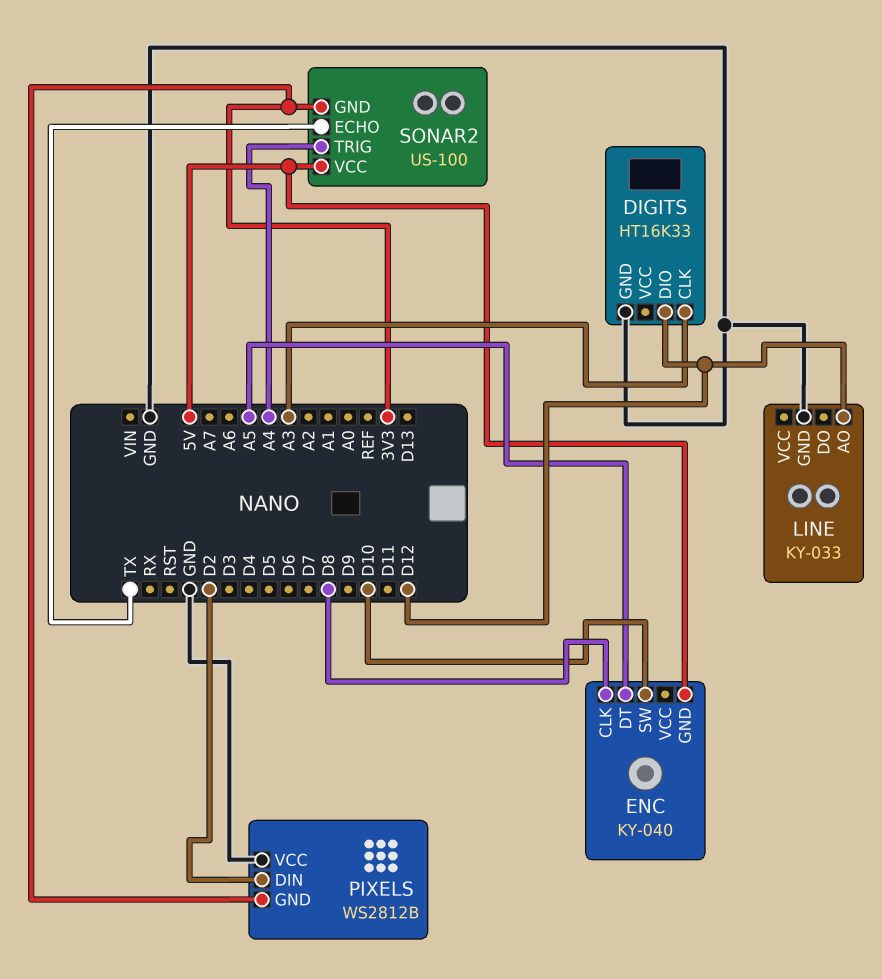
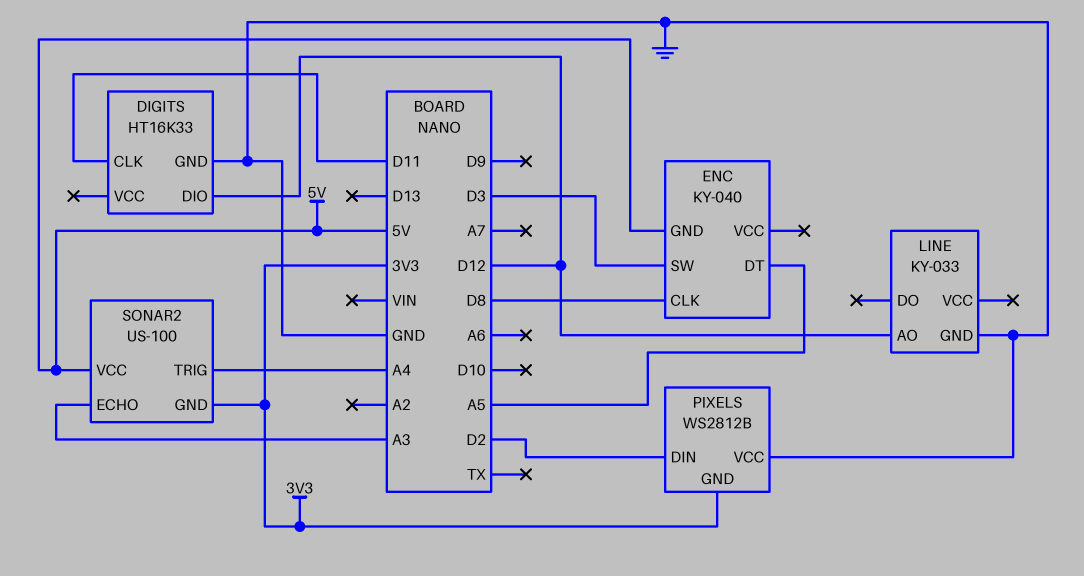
DIGITS pin CLK: A3 -> D11
ENC pin SW: D10 -> D3
SONAR2 pin ECHO: TX -> A3

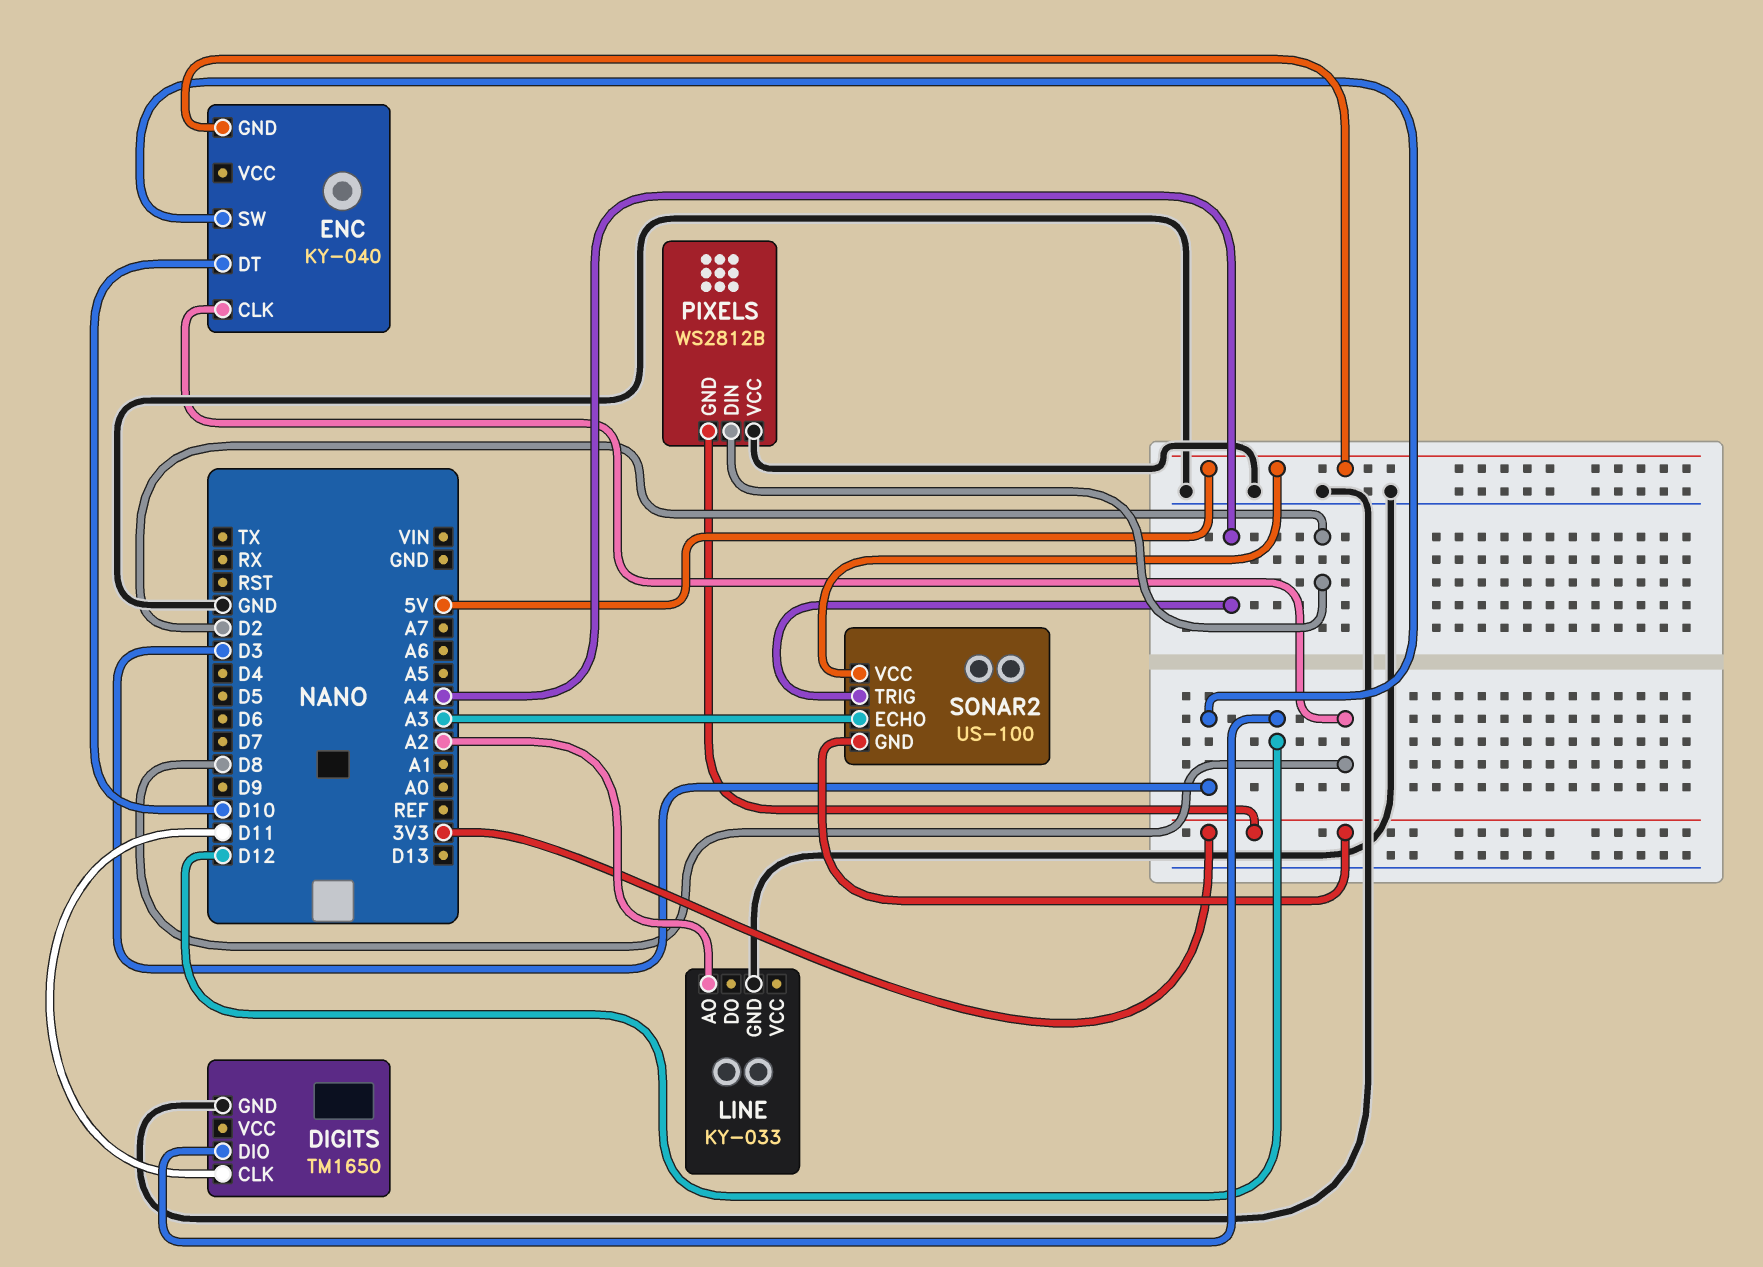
DIGITS: HT16K33 -> TM1650
ENC pin DT: A5 -> D10
LINE pin AO: D12 -> A2

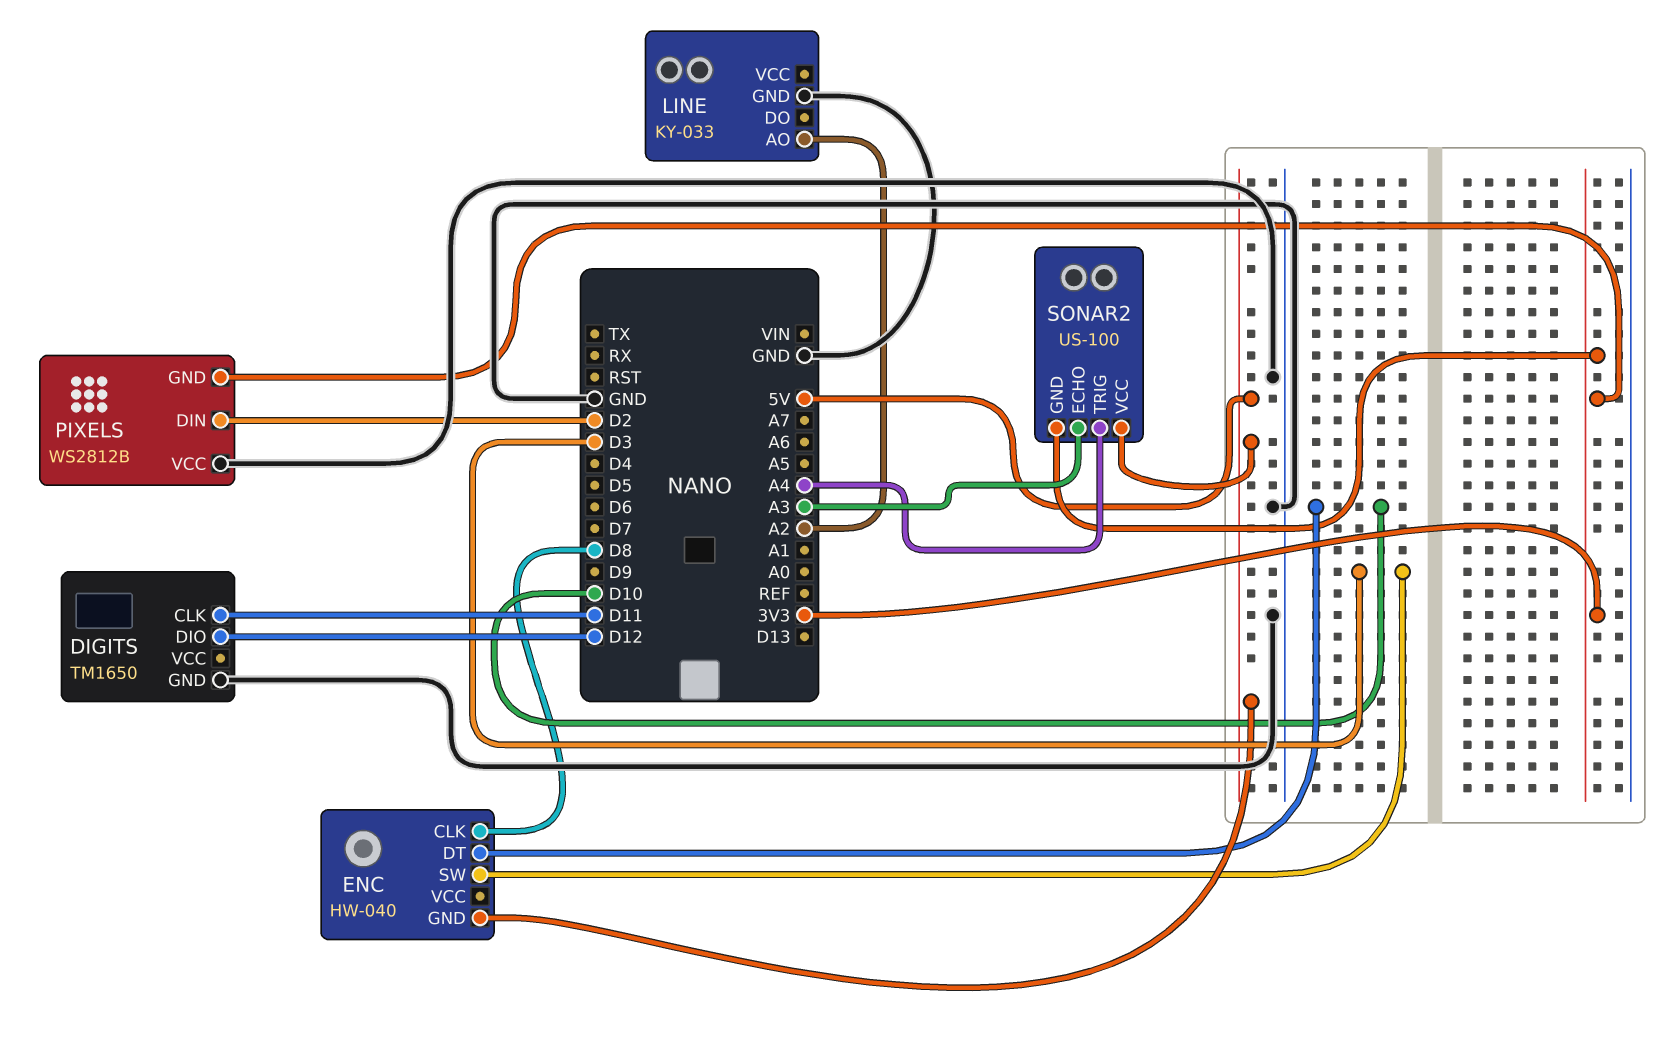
ENC: KY-040 -> HW-040

